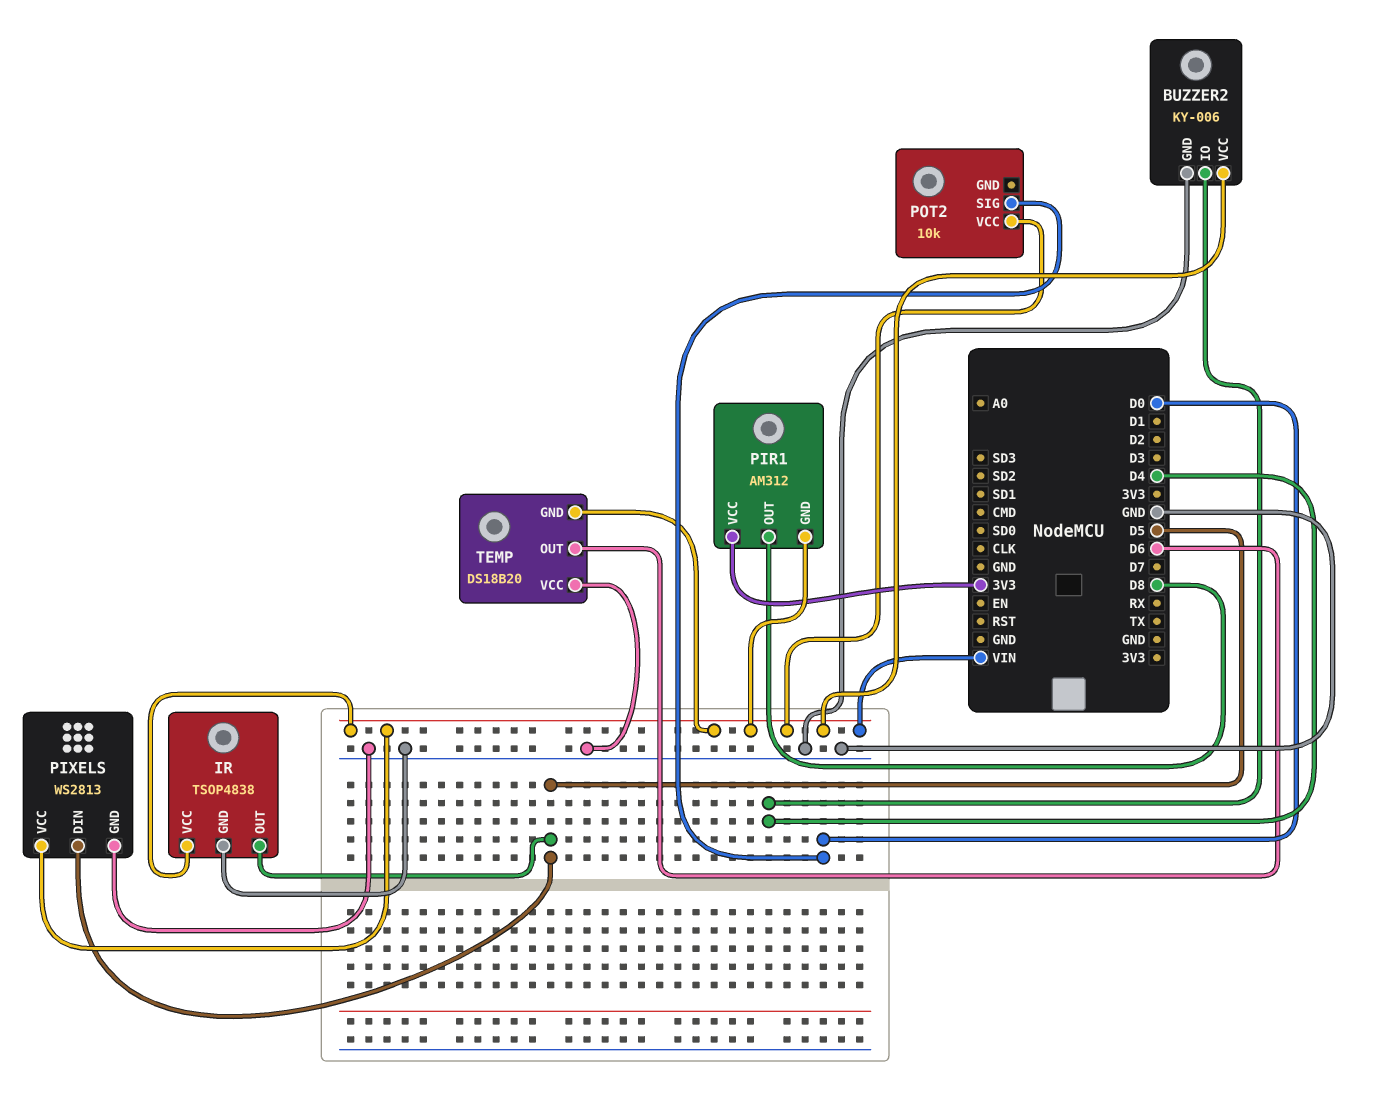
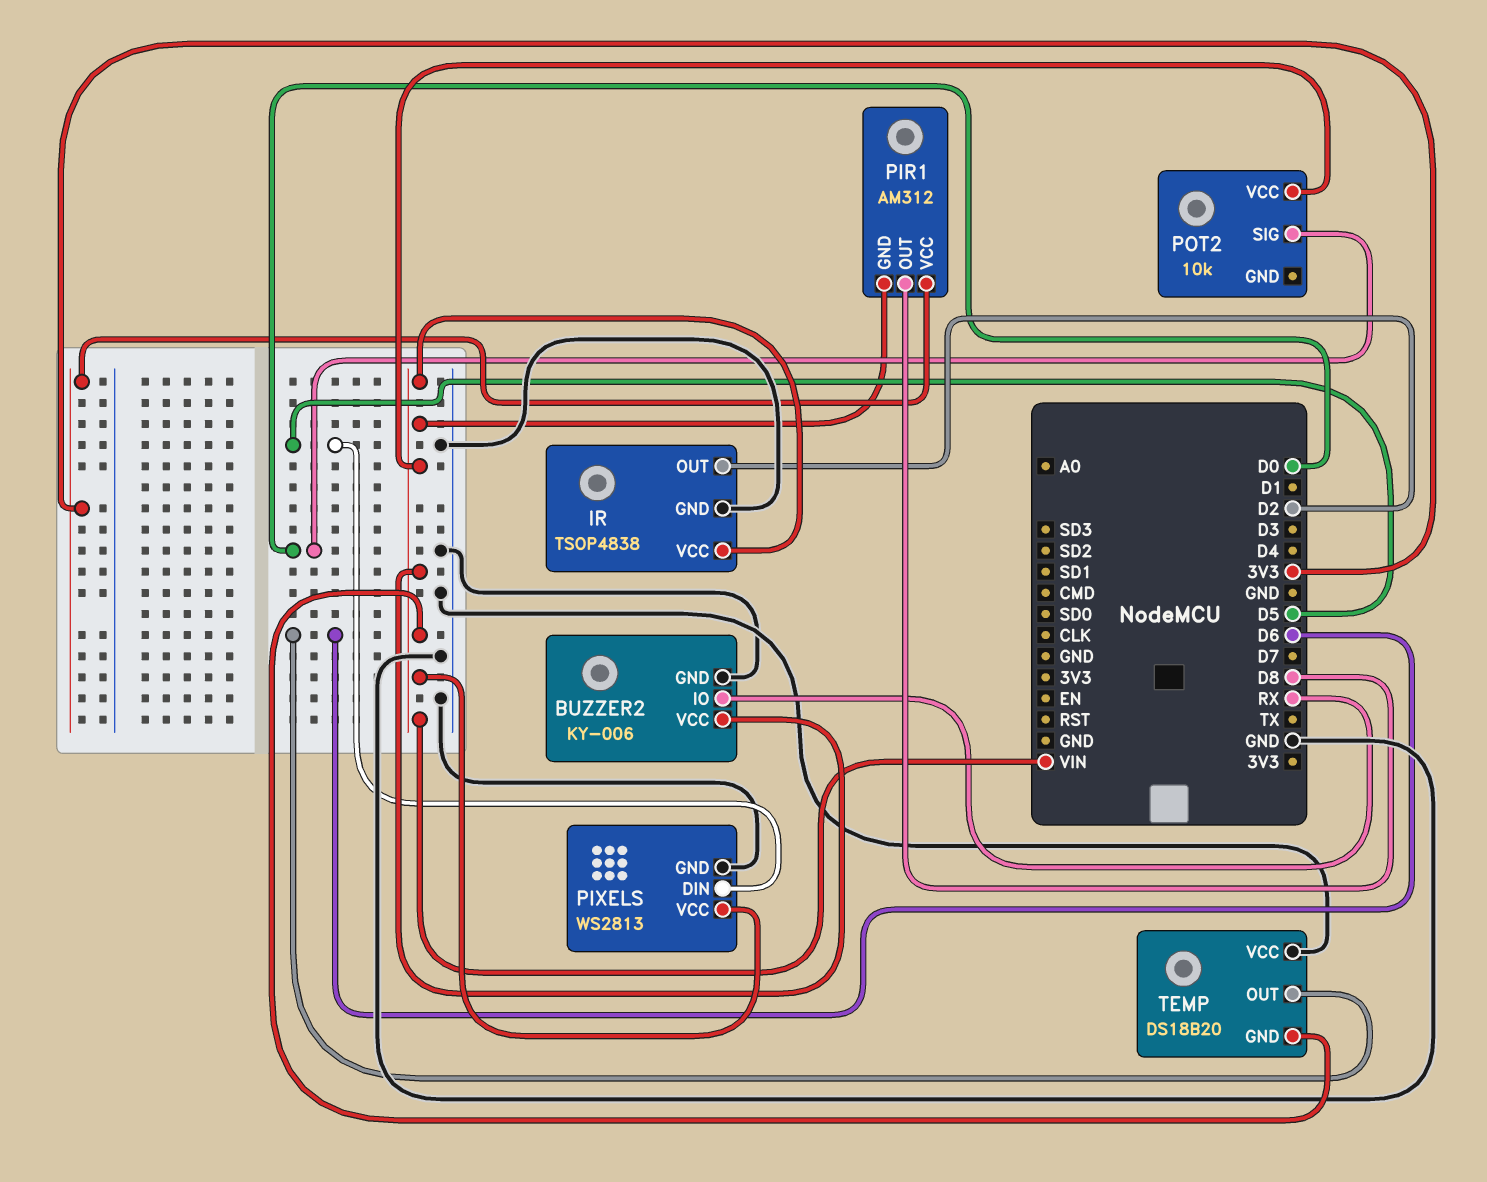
BUZZER2 pin IO: D4 -> RX
IR pin OUT: D5 -> D2

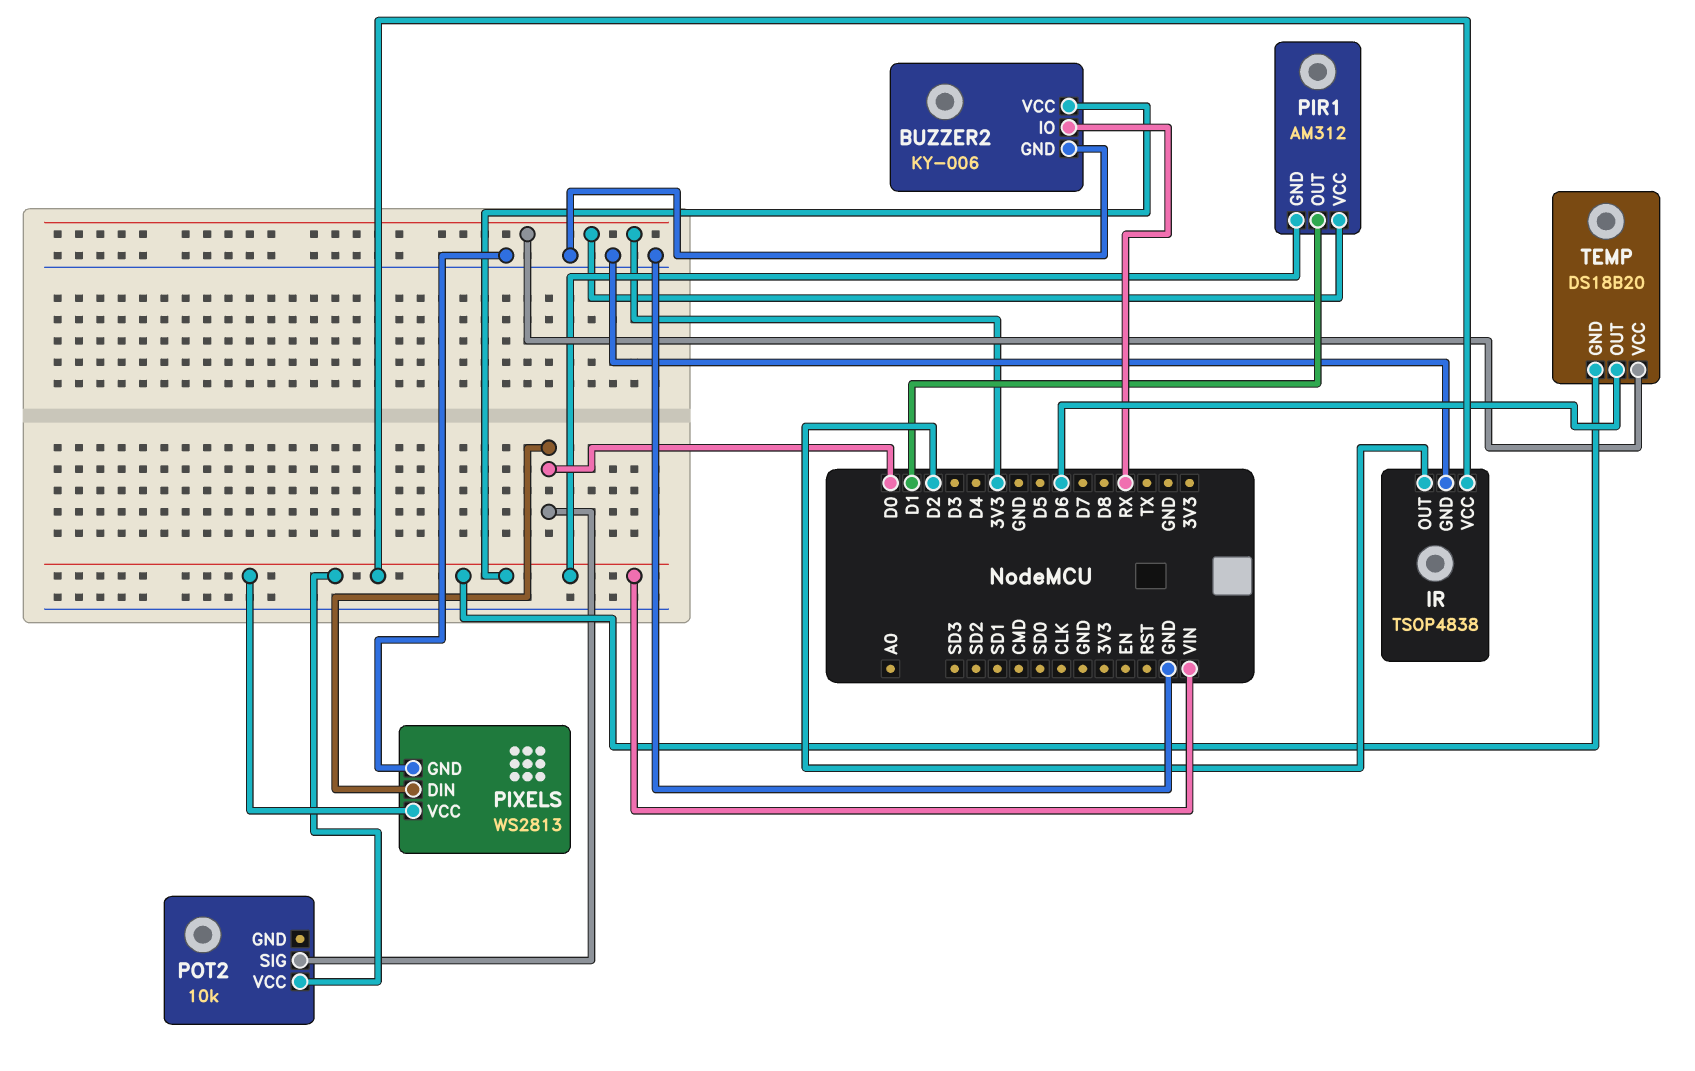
PIR1 pin OUT: D8 -> D1
PIXELS pin DIN: D5 -> D0
TEMP pin VCC: GND -> 3V3

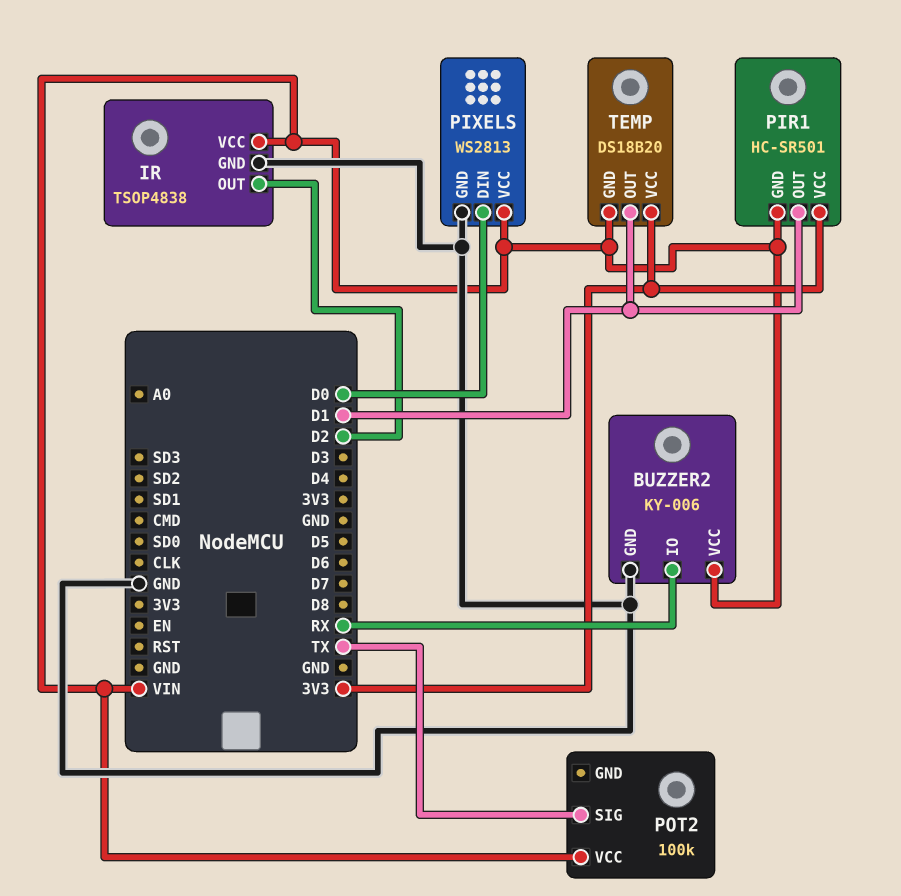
PIR1: AM312 -> HC-SR501
POT2: 10k -> 100k
POT2 pin SIG: D0 -> TX
TEMP pin OUT: D6 -> D1

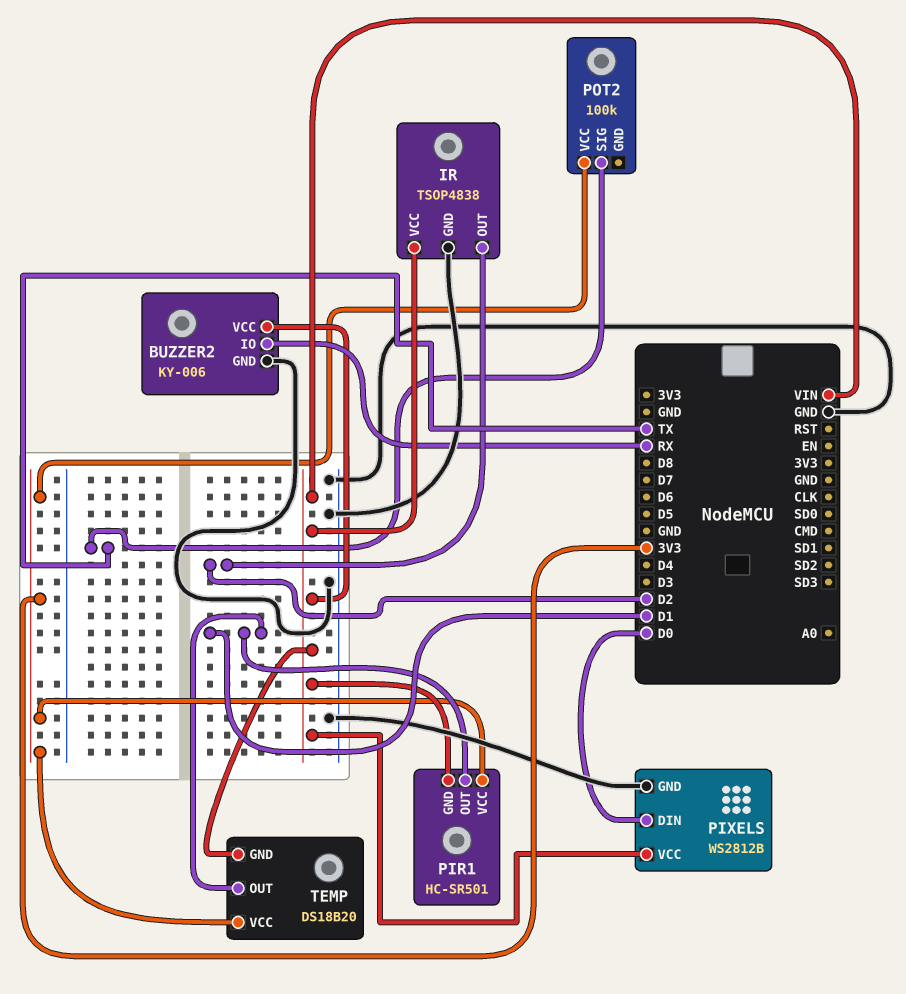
PIXELS: WS2813 -> WS2812B
POT2 pin VCC: VIN -> 3V3

